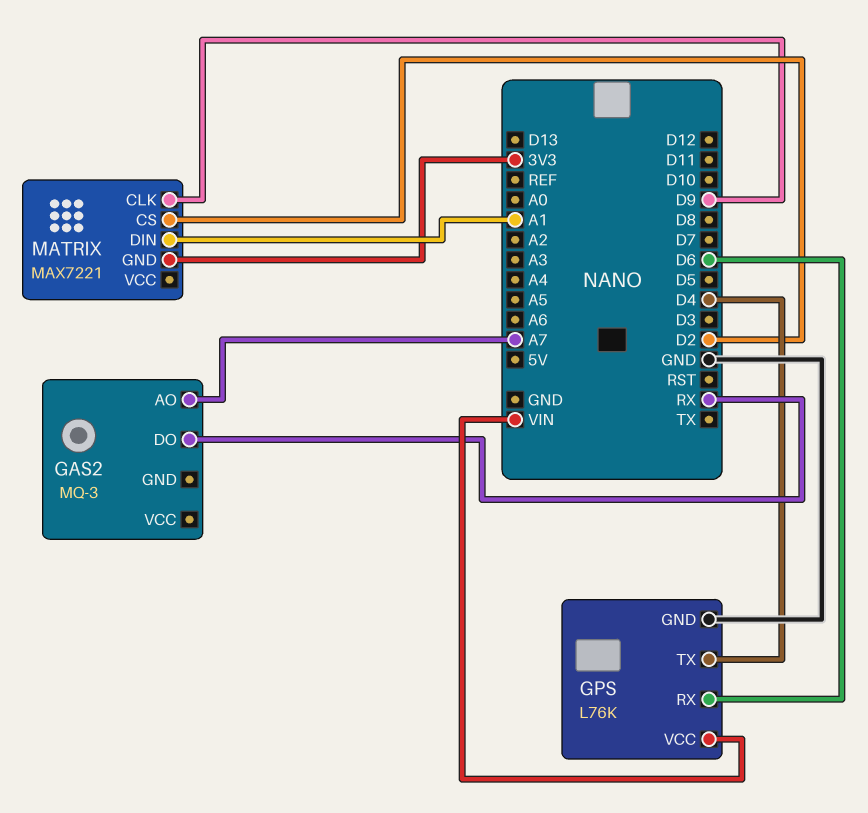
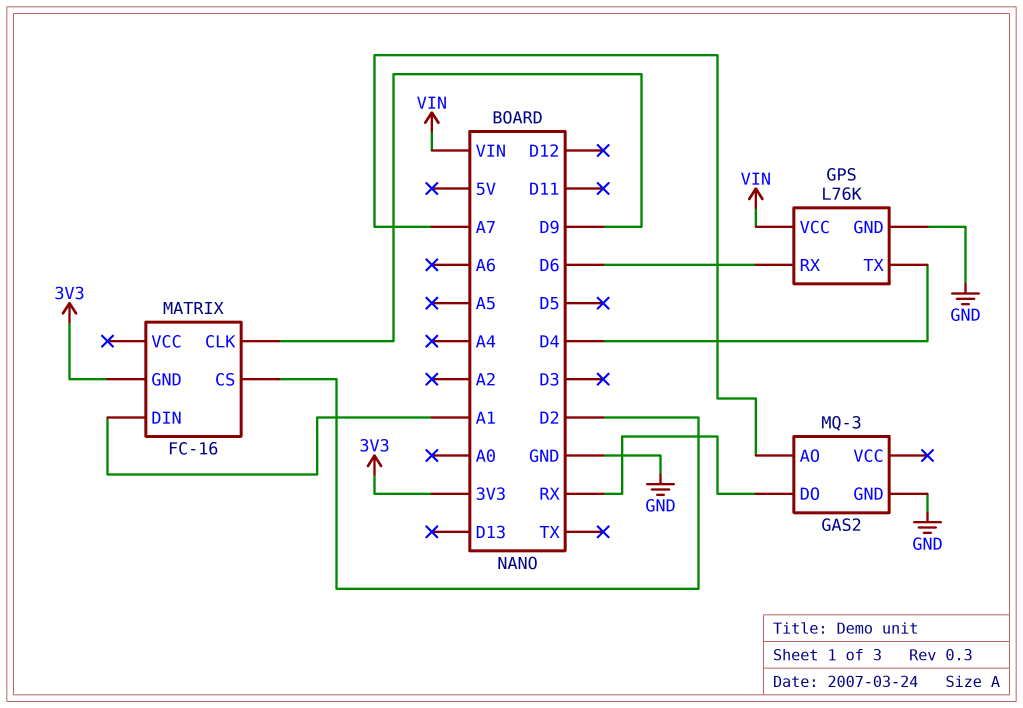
GAS2 pin GND: none -> GND
MATRIX: MAX7221 -> FC-16

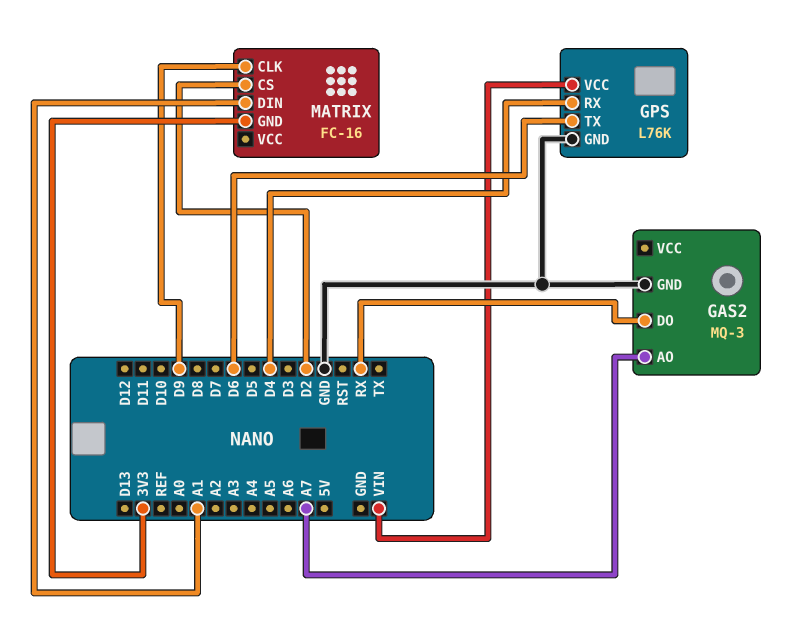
GPS pin RX: D6 -> D4
GPS pin TX: D4 -> D6

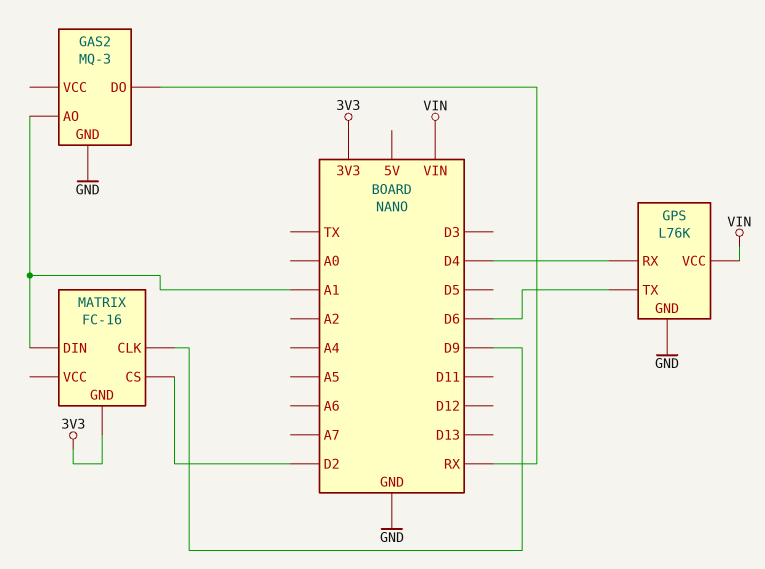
GAS2 pin AO: A7 -> A1

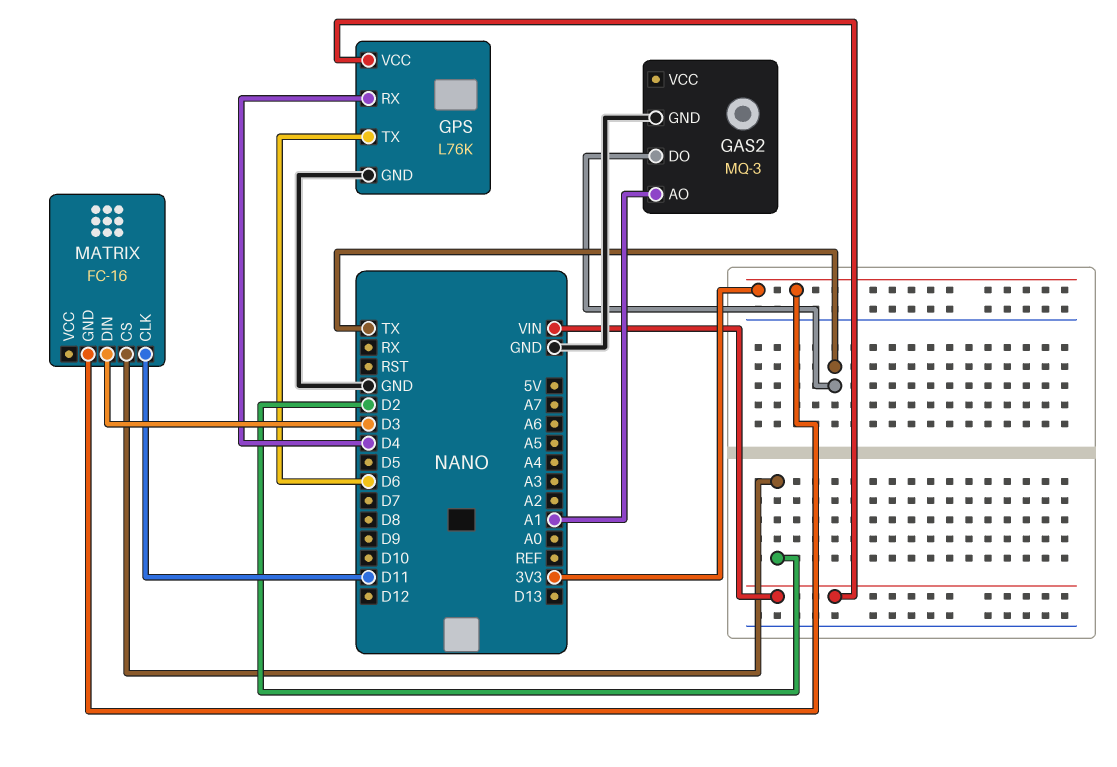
GAS2 pin DO: RX -> TX
MATRIX pin CLK: D9 -> D11
MATRIX pin DIN: A1 -> D3

